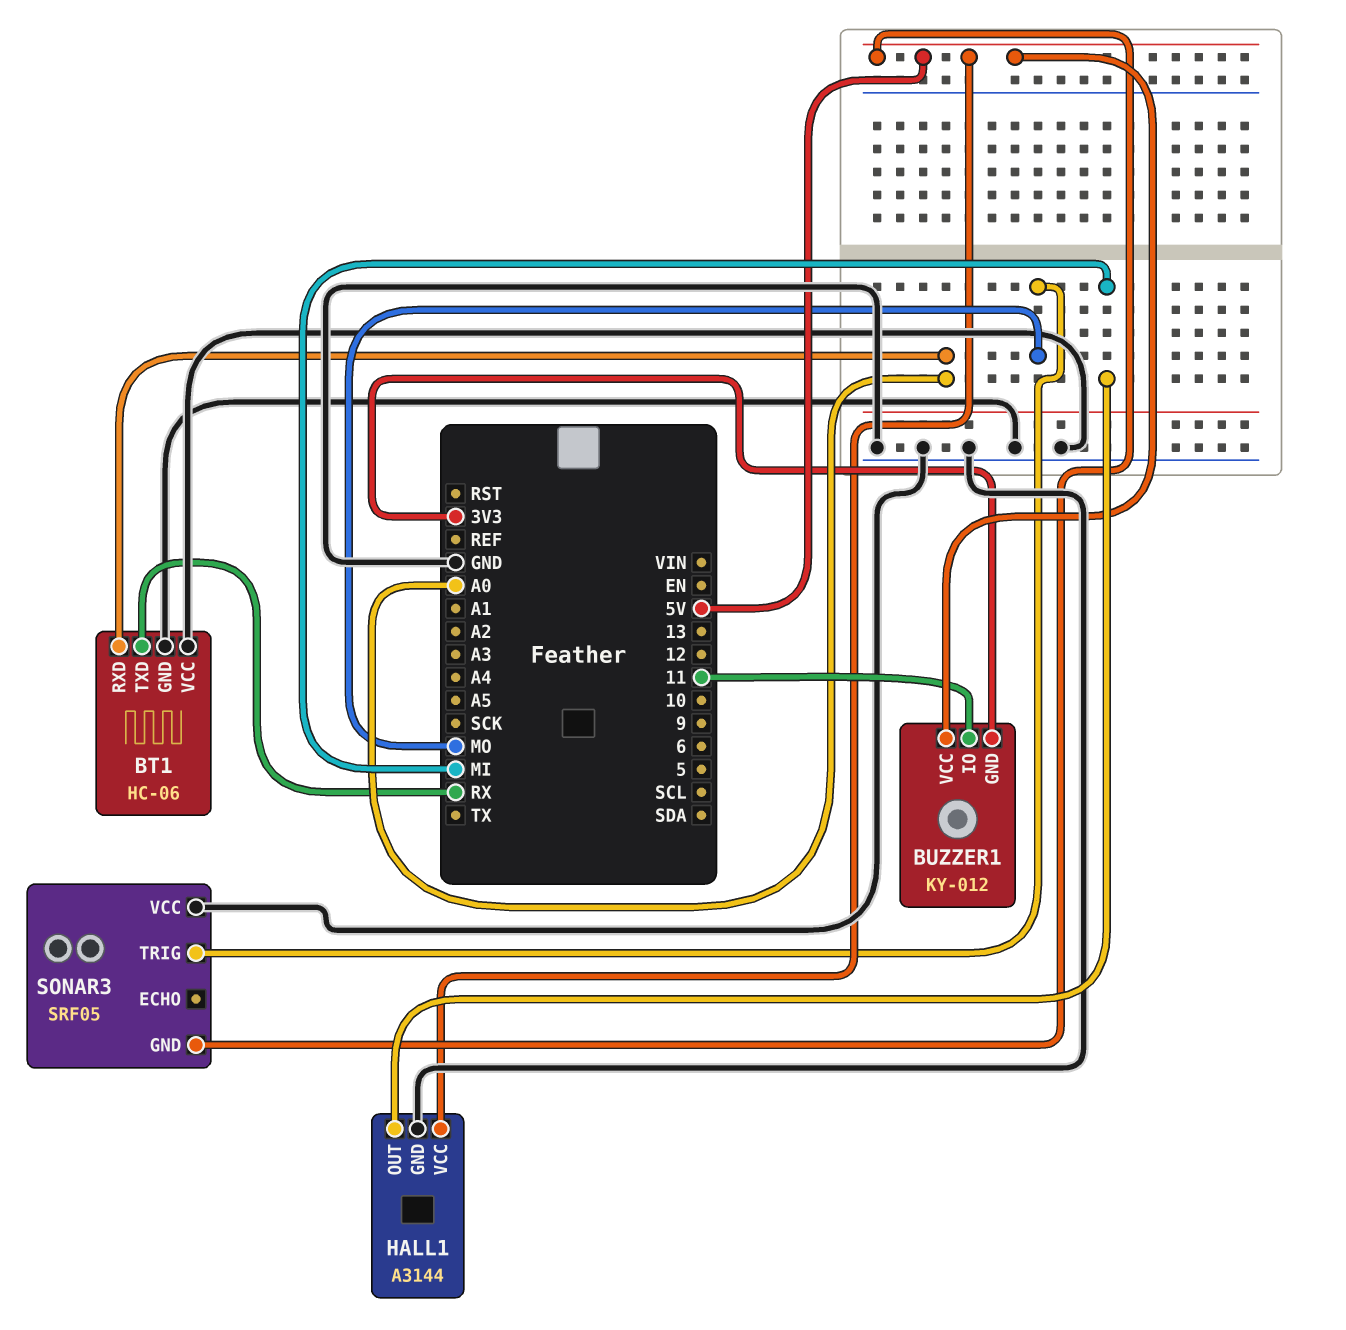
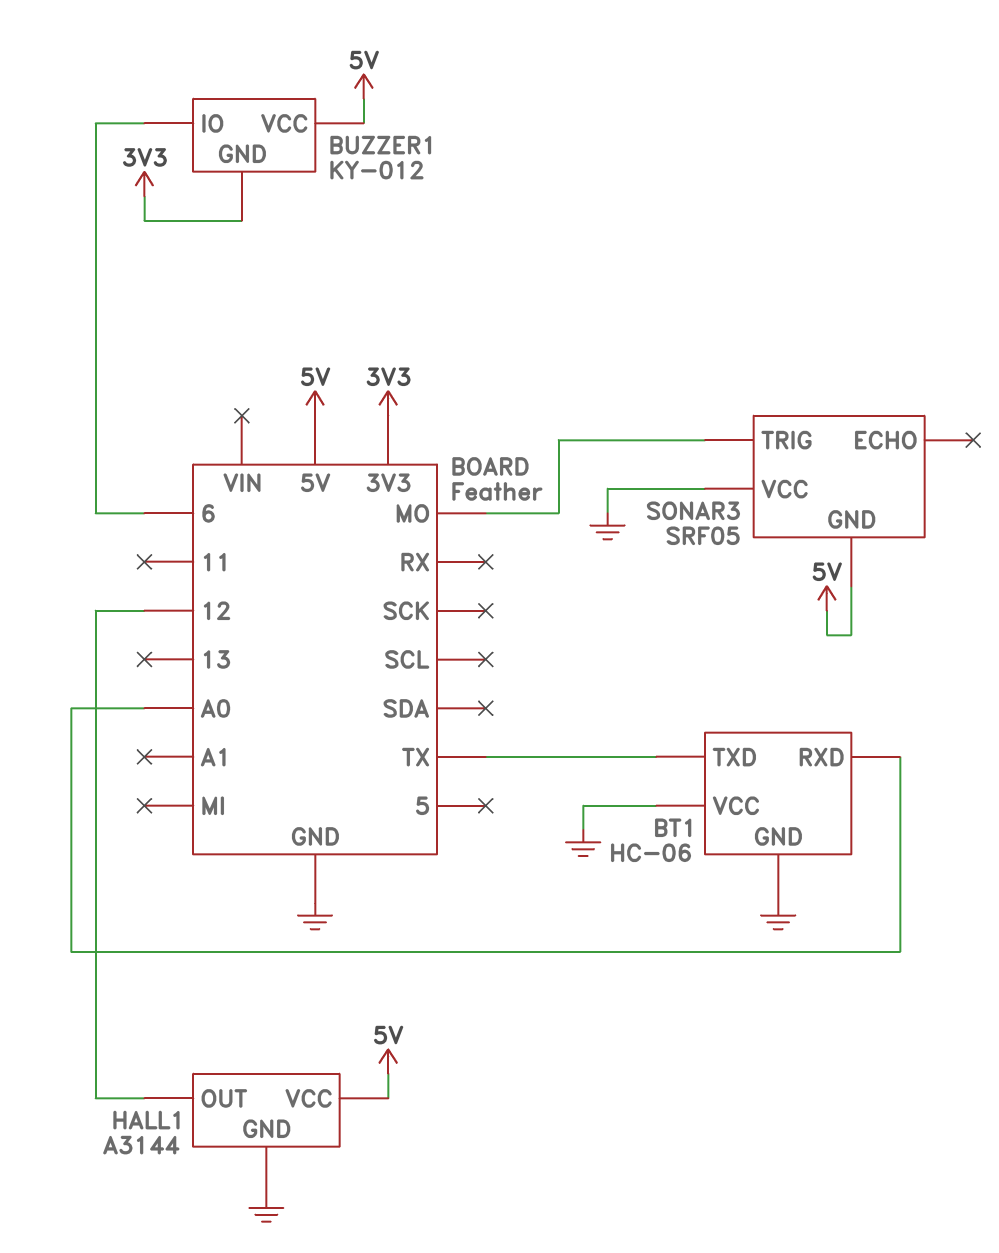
BT1 pin TXD: RX -> TX
BUZZER1 pin IO: 11 -> 6
HALL1 pin OUT: MI -> 12

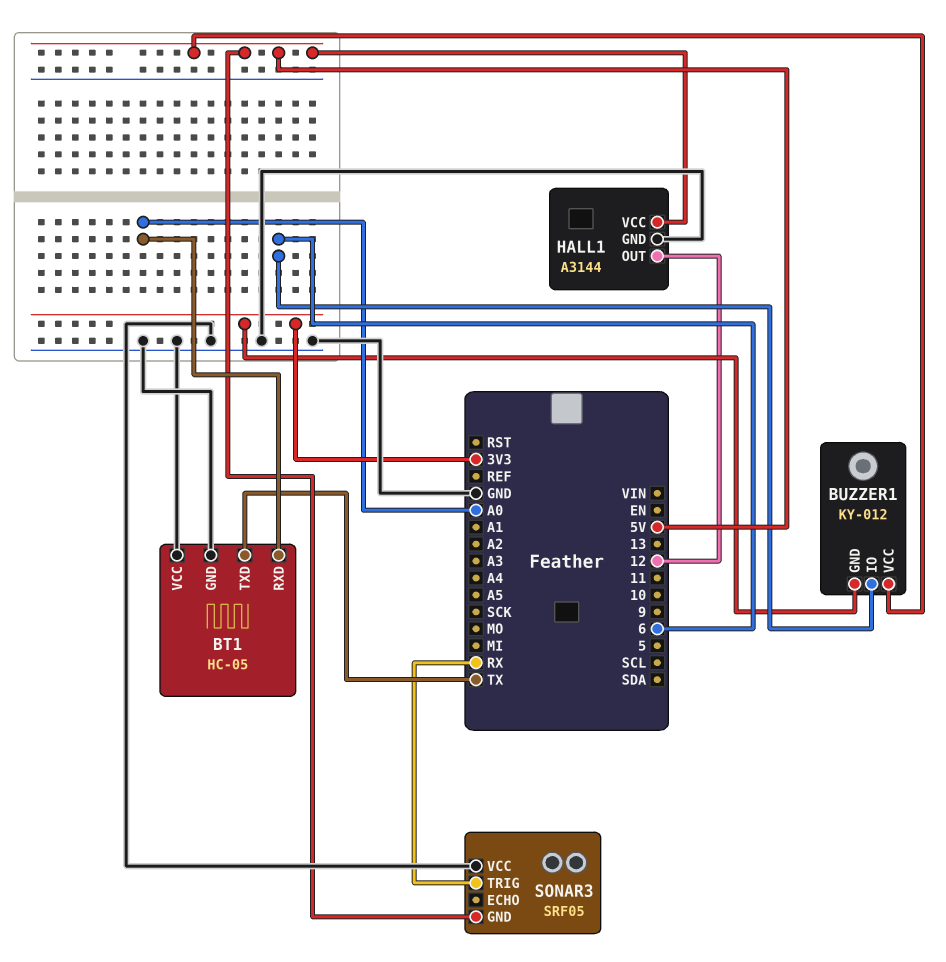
BT1: HC-06 -> HC-05
SONAR3 pin TRIG: MO -> RX

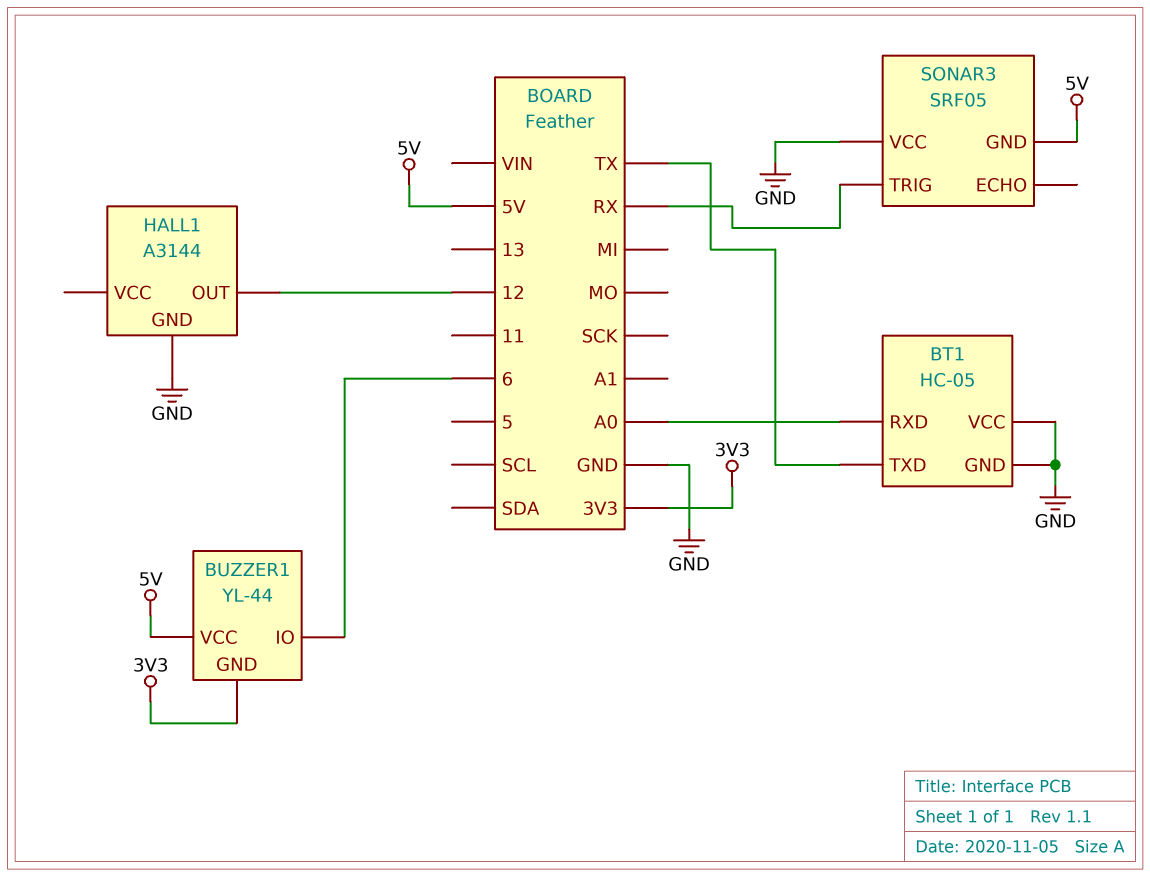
BUZZER1: KY-012 -> YL-44
HALL1 pin VCC: 5V -> none

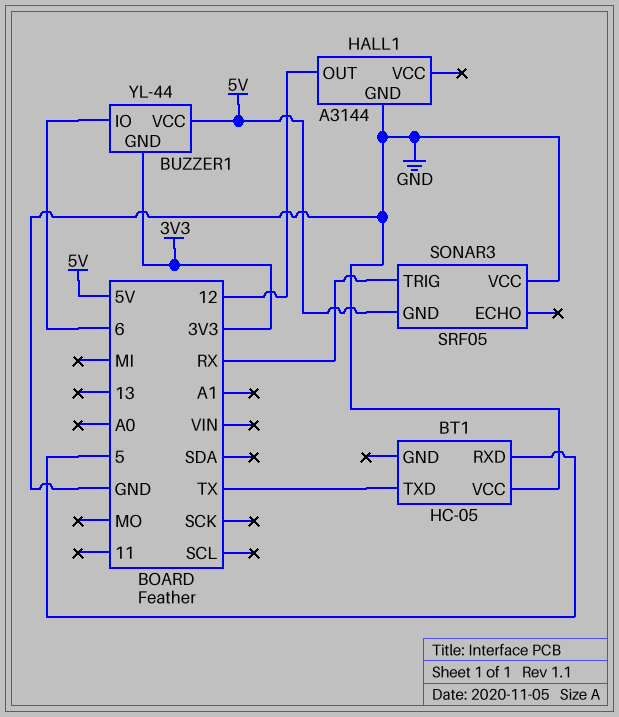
BT1 pin GND: GND -> none
BT1 pin RXD: A0 -> 5

